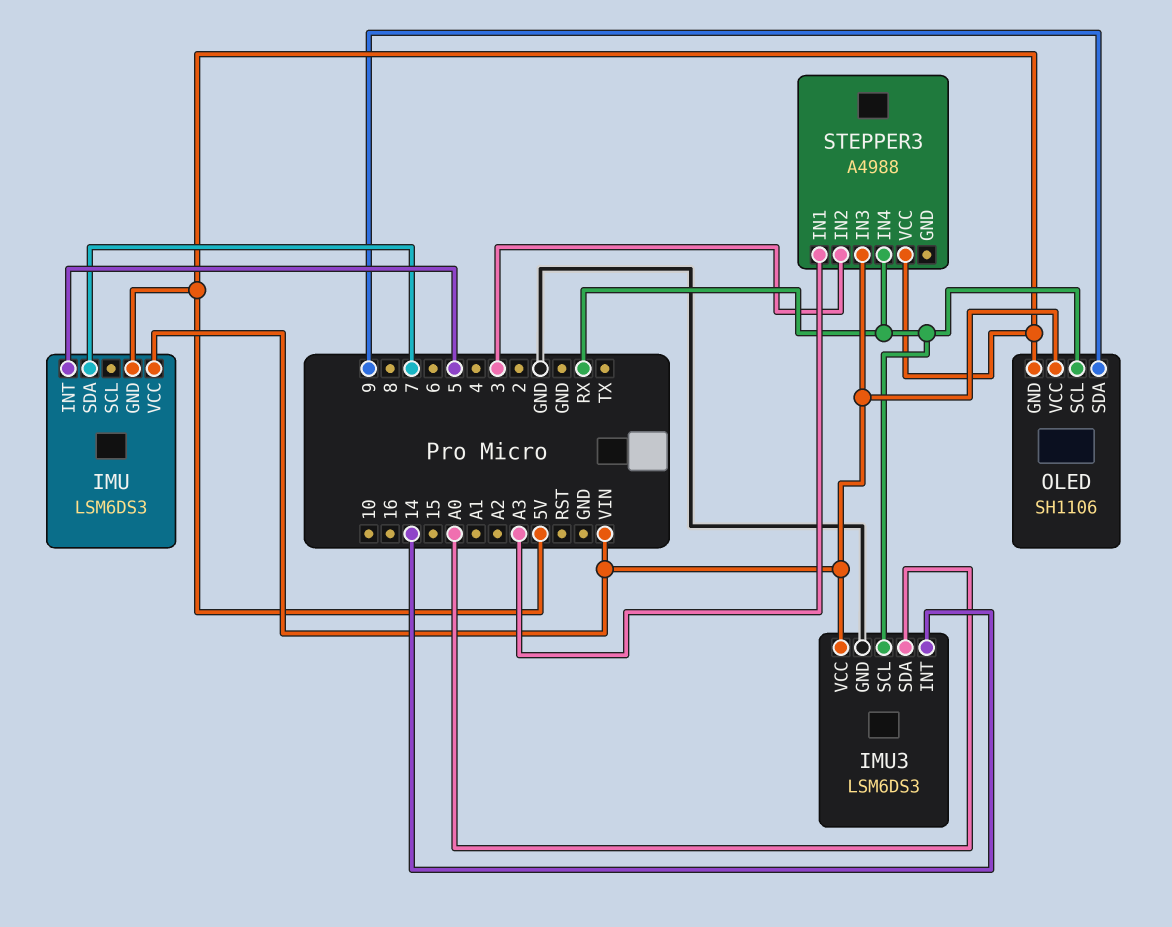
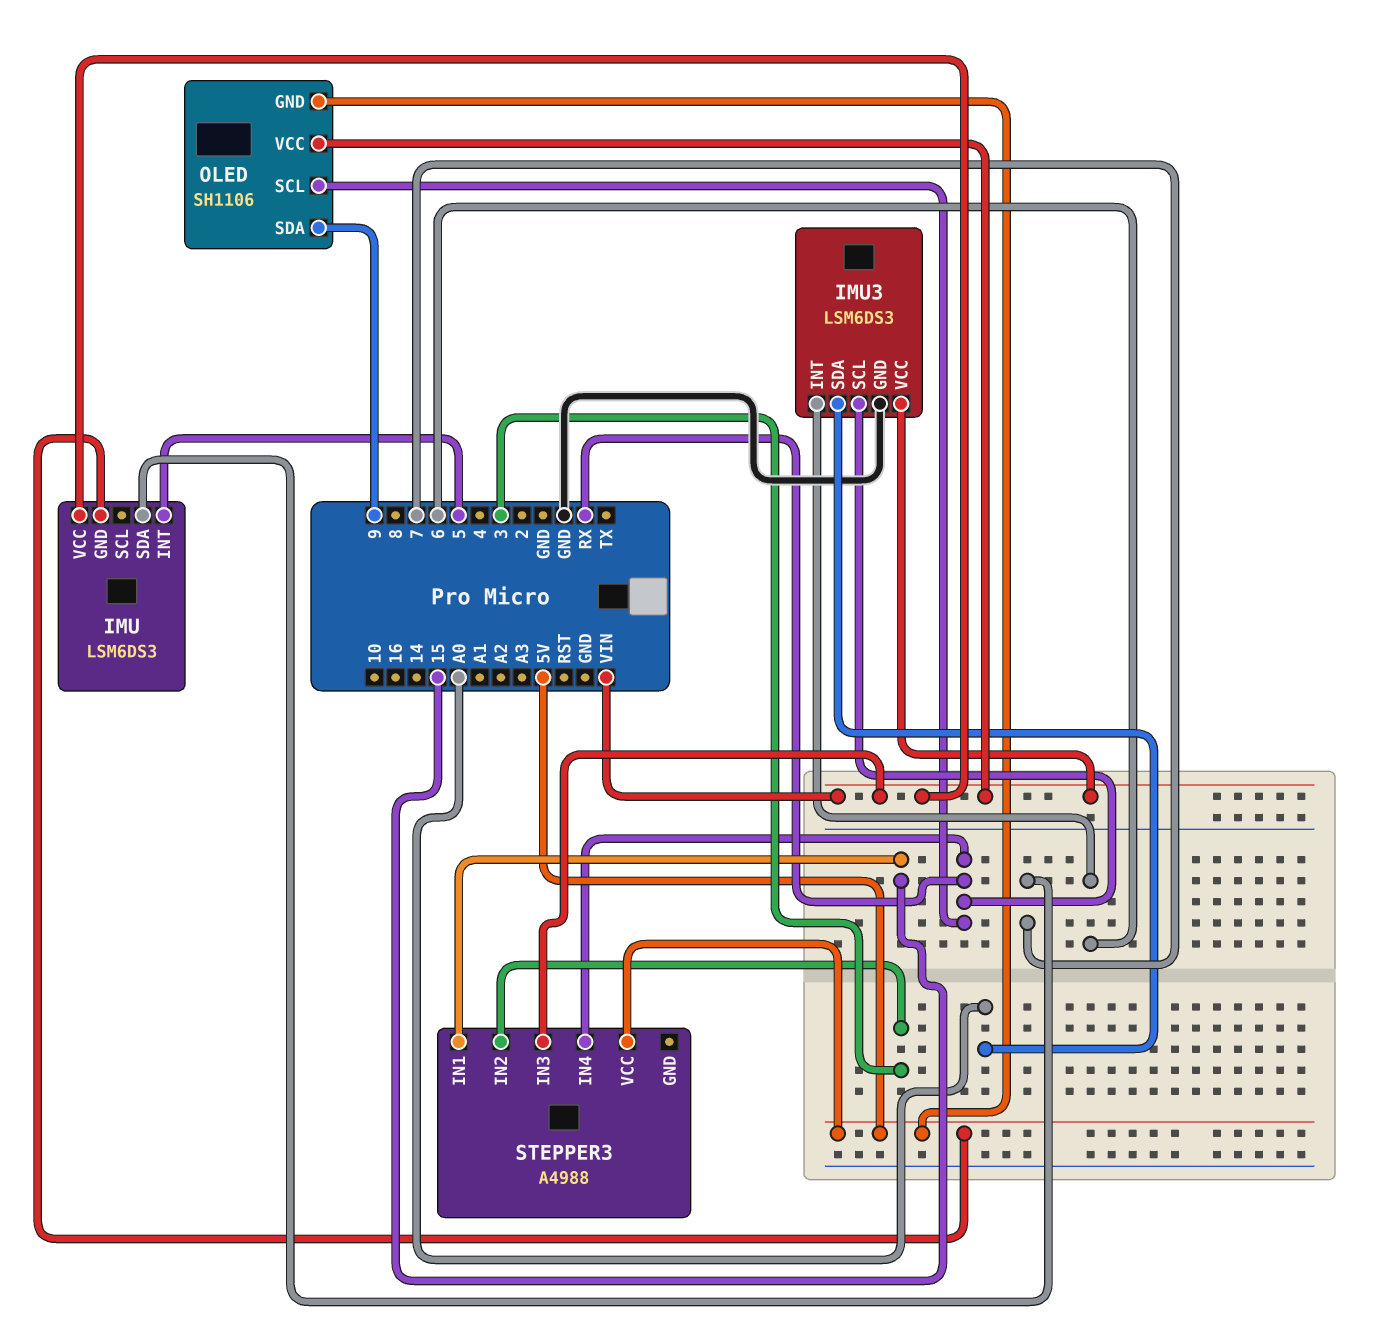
IMU3 pin INT: 14 -> 6
STEPPER3 pin IN1: A3 -> 15

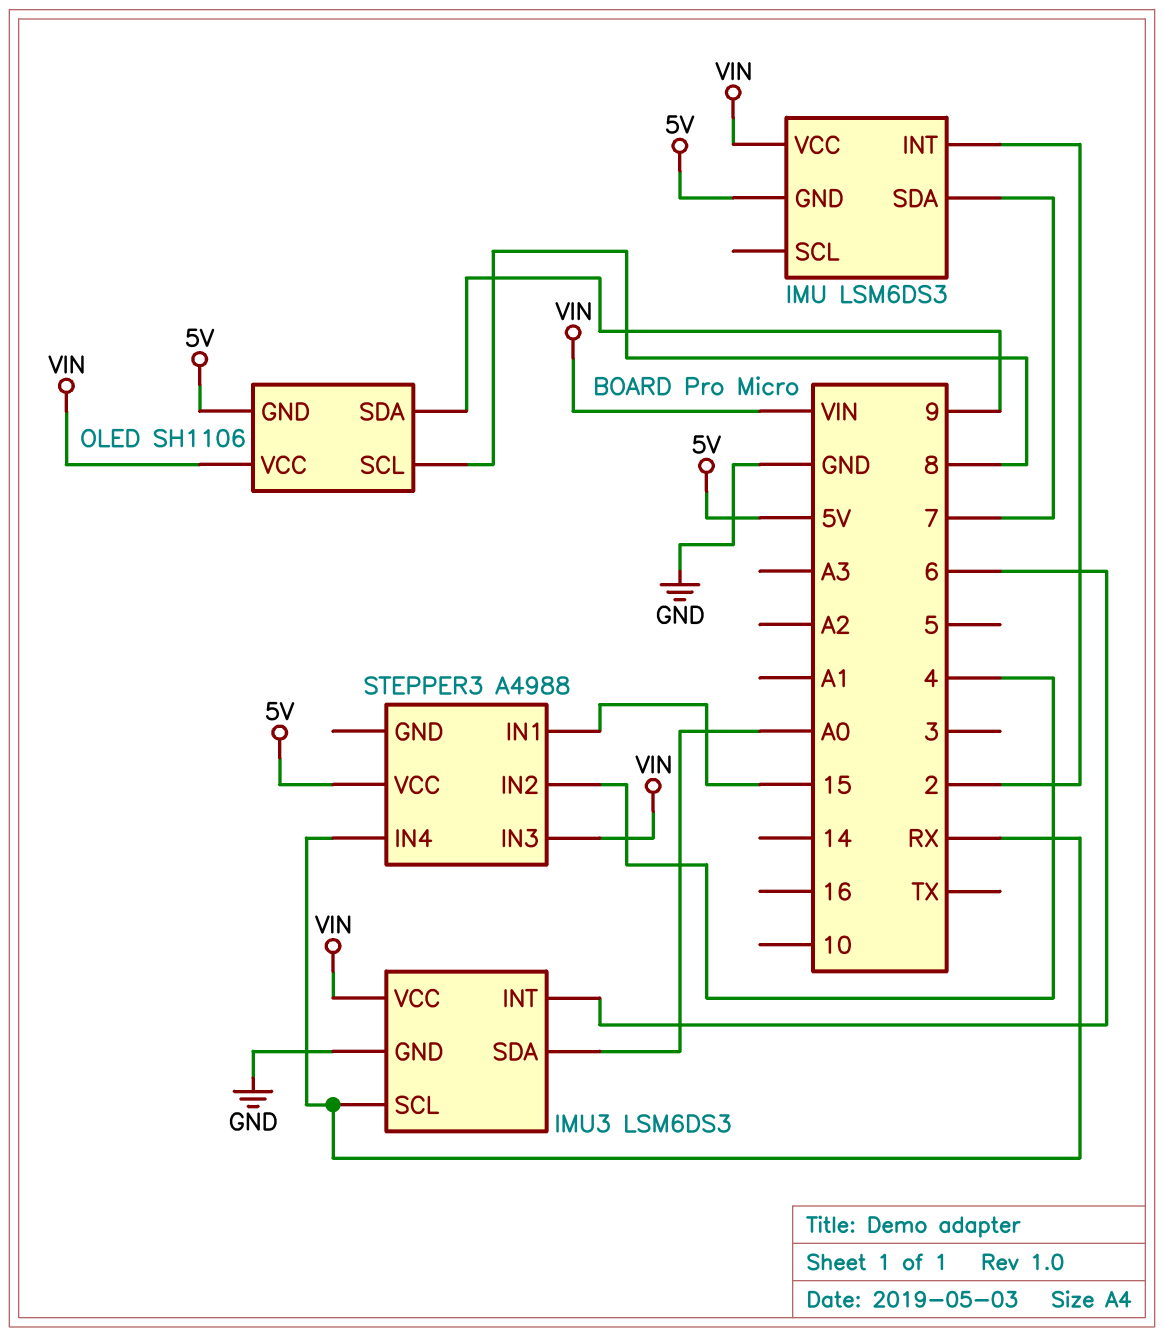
IMU pin INT: 5 -> 2
OLED pin SCL: RX -> 8
STEPPER3 pin IN2: 3 -> 4

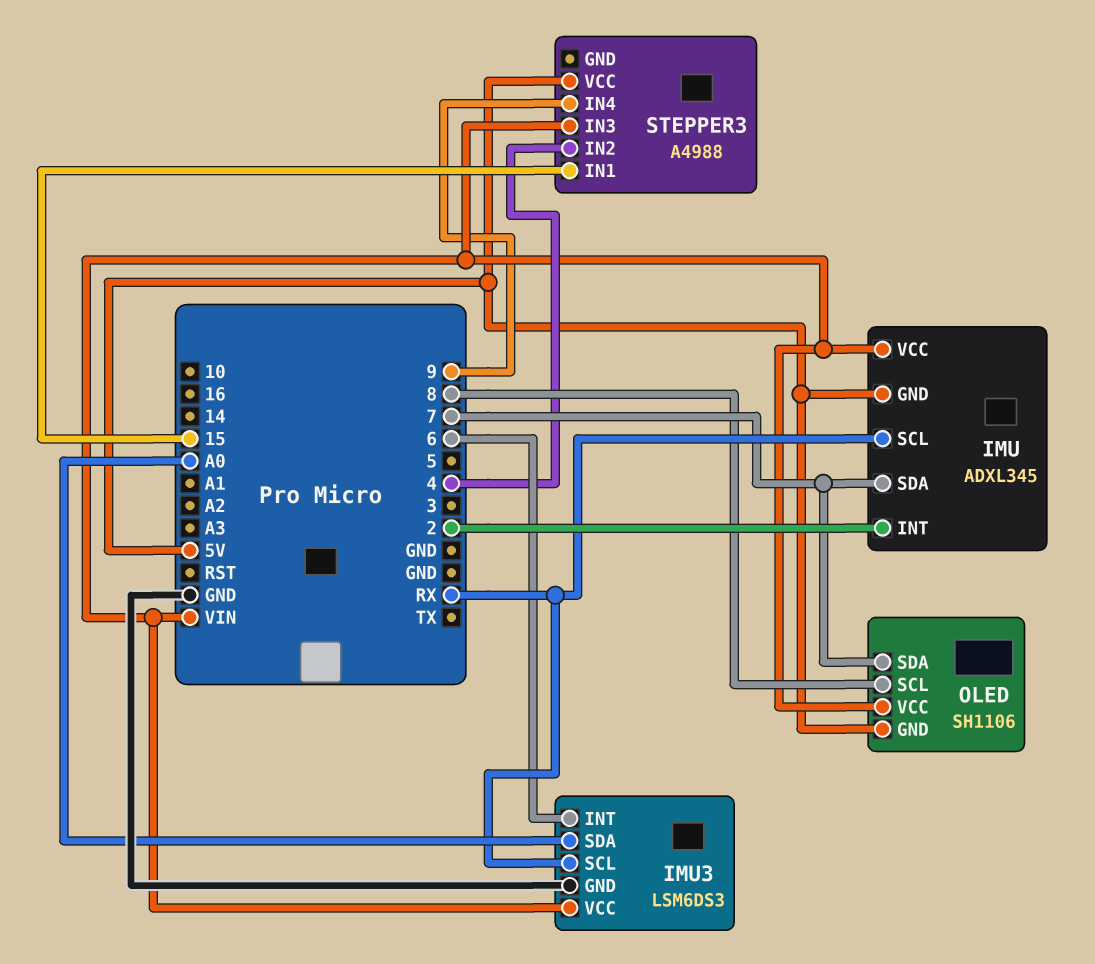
IMU: LSM6DS3 -> ADXL345
IMU pin SCL: none -> RX
OLED pin SDA: 9 -> 7
STEPPER3 pin IN4: RX -> 9

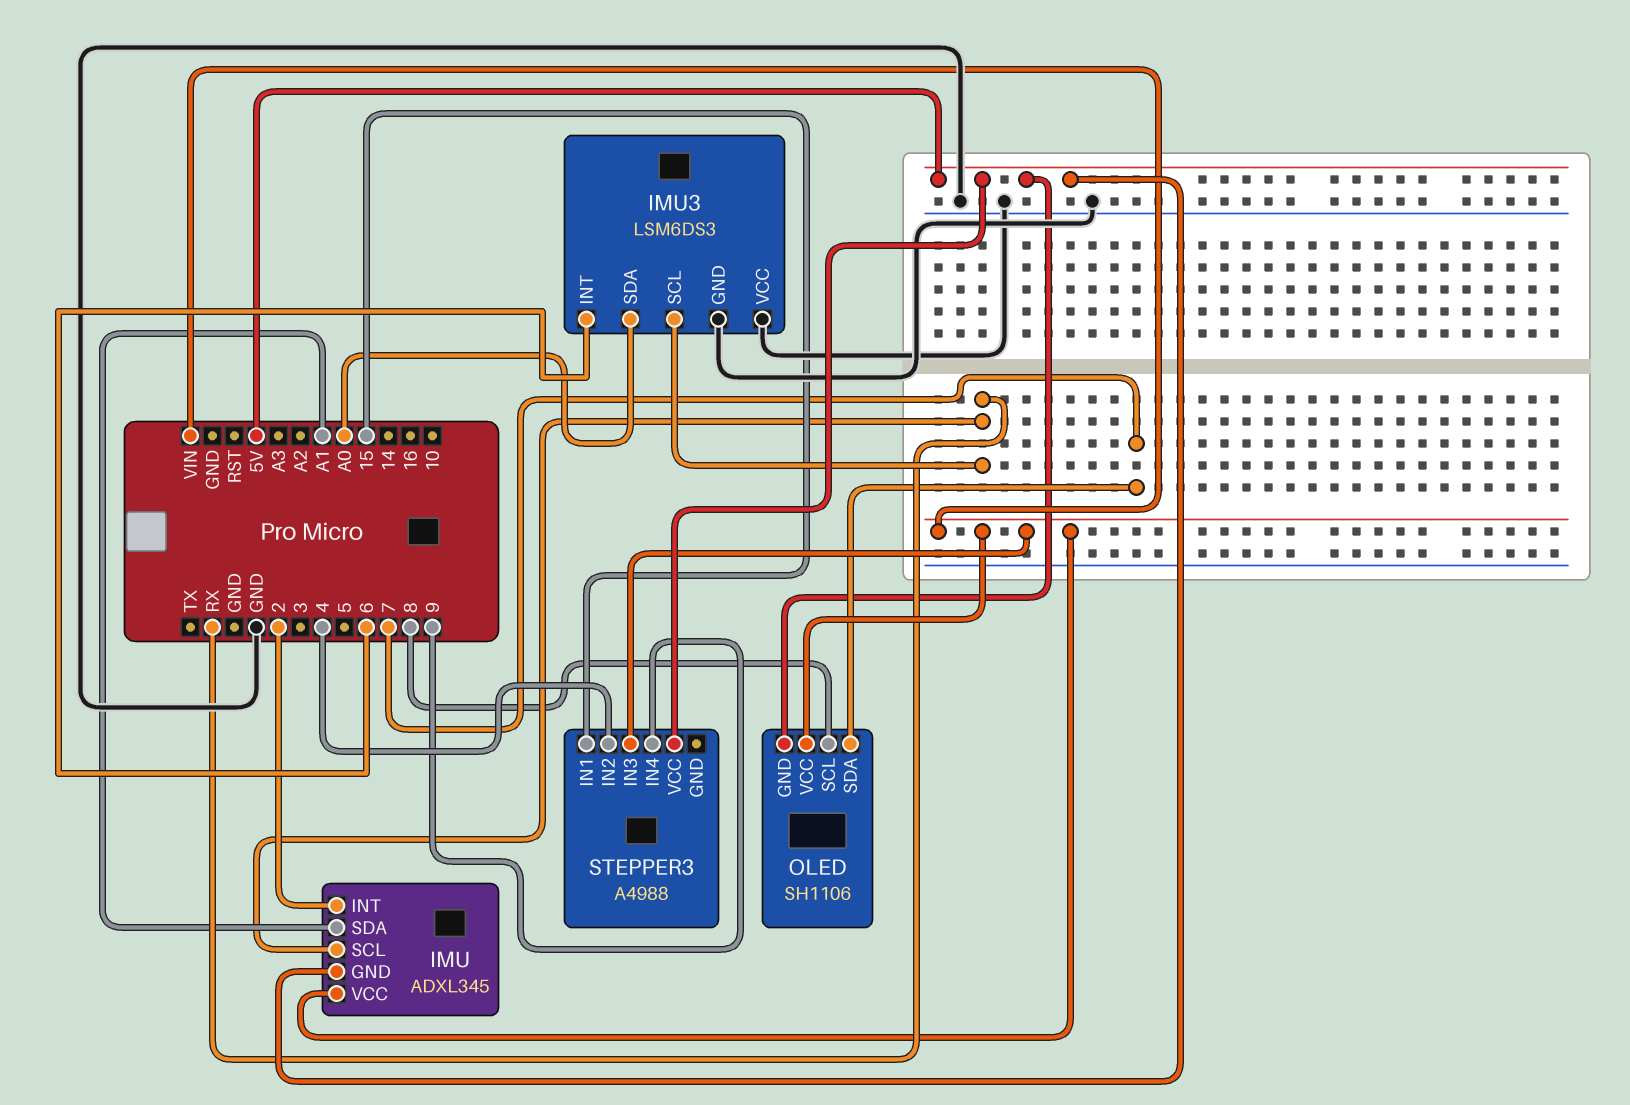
IMU pin SDA: 7 -> A1
IMU3 pin VCC: VIN -> GND

